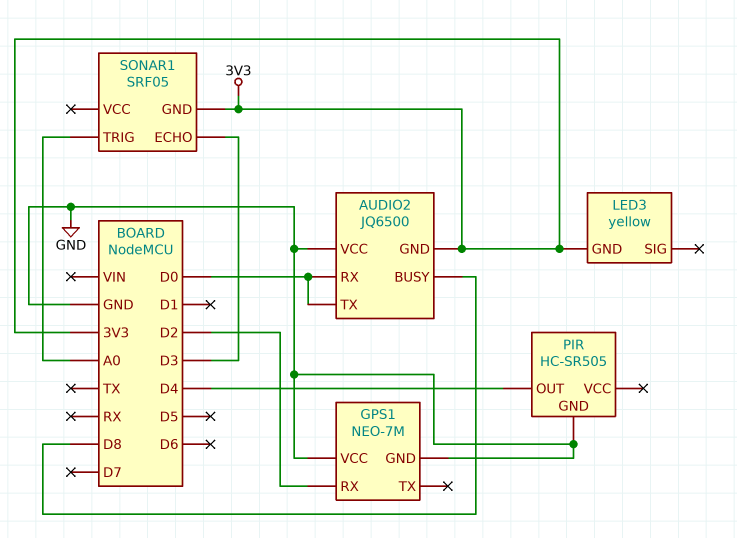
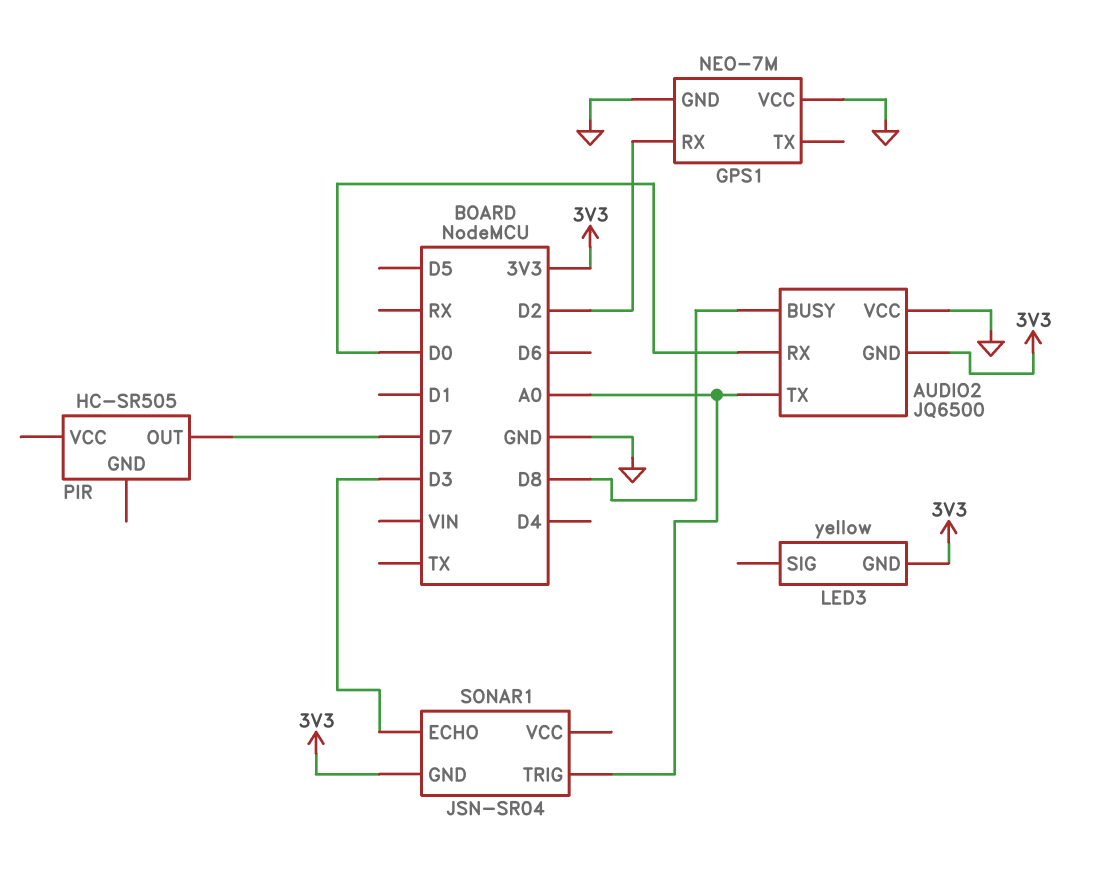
AUDIO2 pin TX: D0 -> A0
PIR pin GND: GND -> none
PIR pin OUT: D4 -> D7
SONAR1: SRF05 -> JSN-SR04

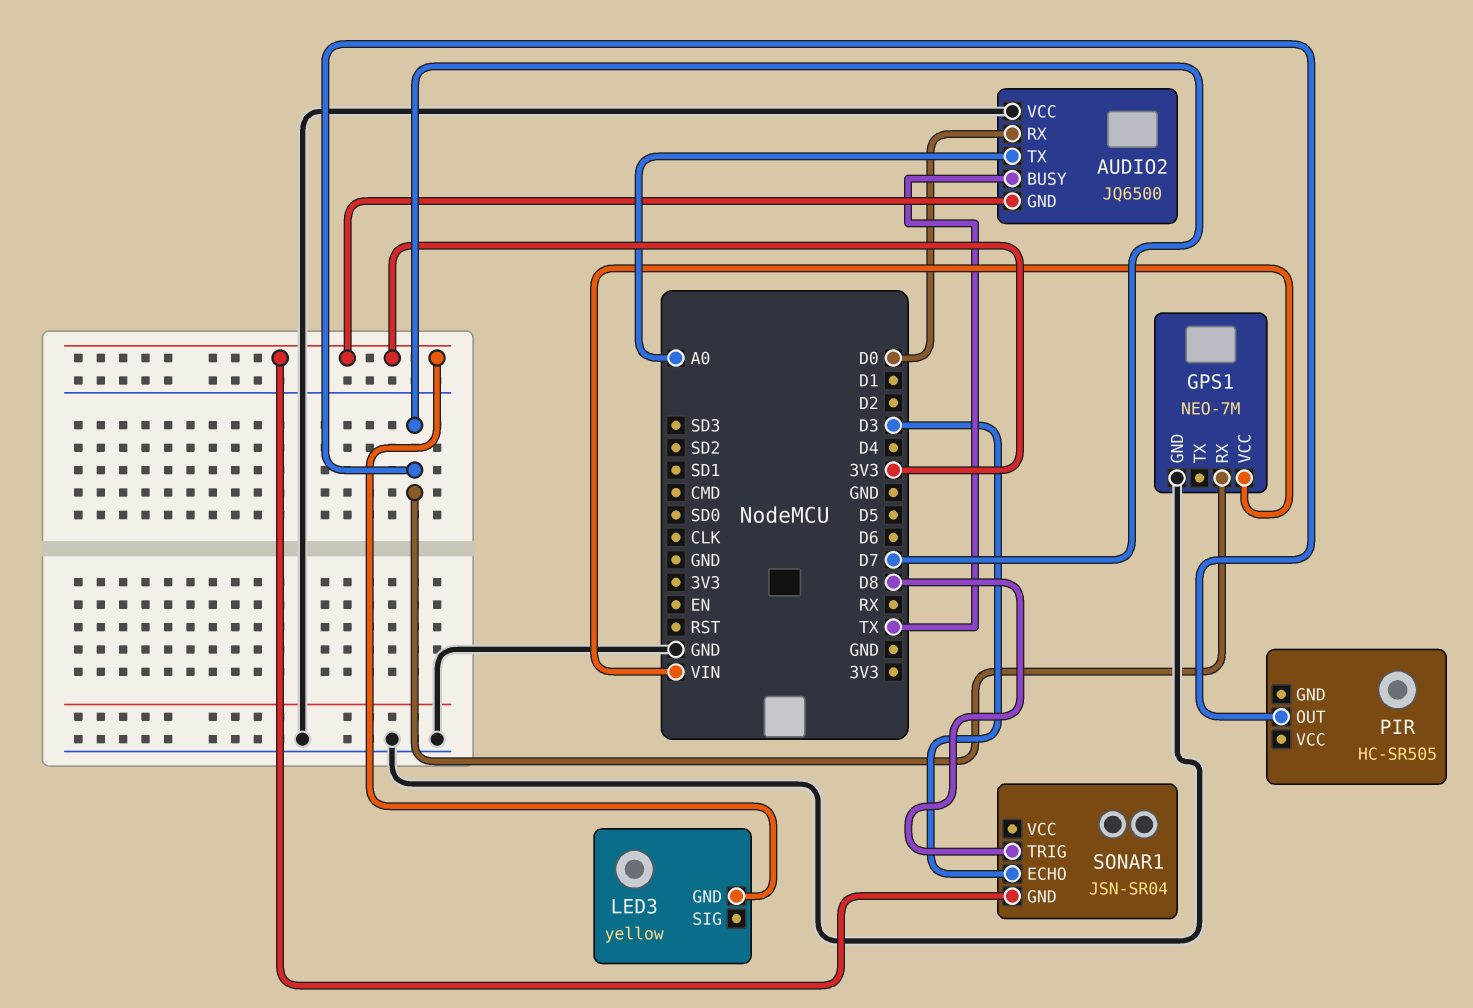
AUDIO2 pin BUSY: D8 -> TX
GPS1 pin RX: D2 -> D7
GPS1 pin VCC: GND -> VIN
SONAR1 pin TRIG: A0 -> D8

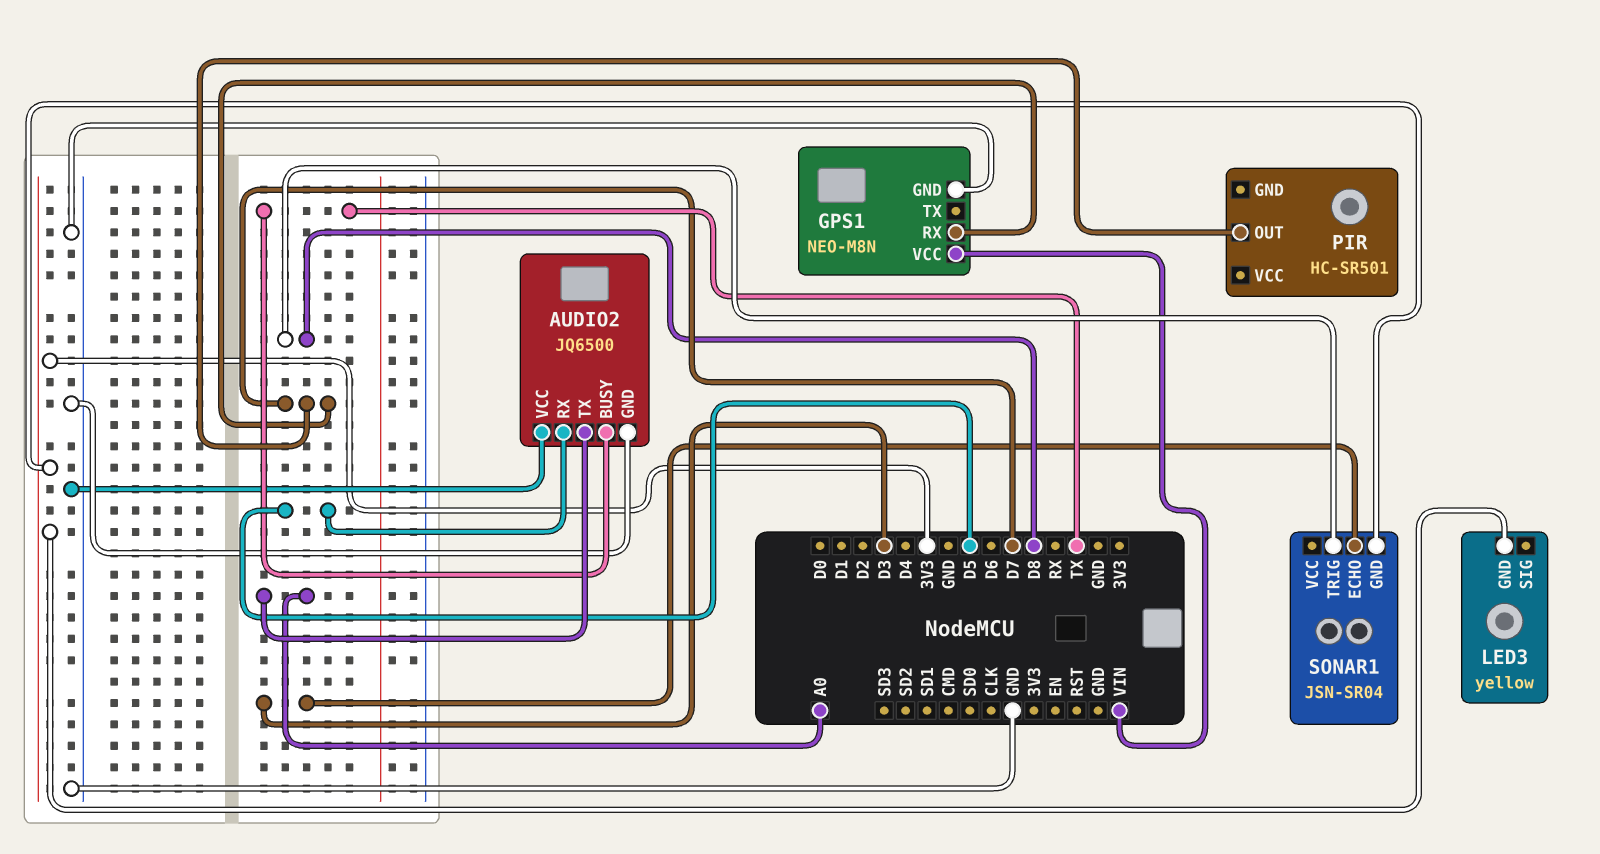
AUDIO2 pin GND: 3V3 -> GND
AUDIO2 pin RX: D0 -> D5
GPS1: NEO-7M -> NEO-M8N
PIR: HC-SR505 -> HC-SR501

